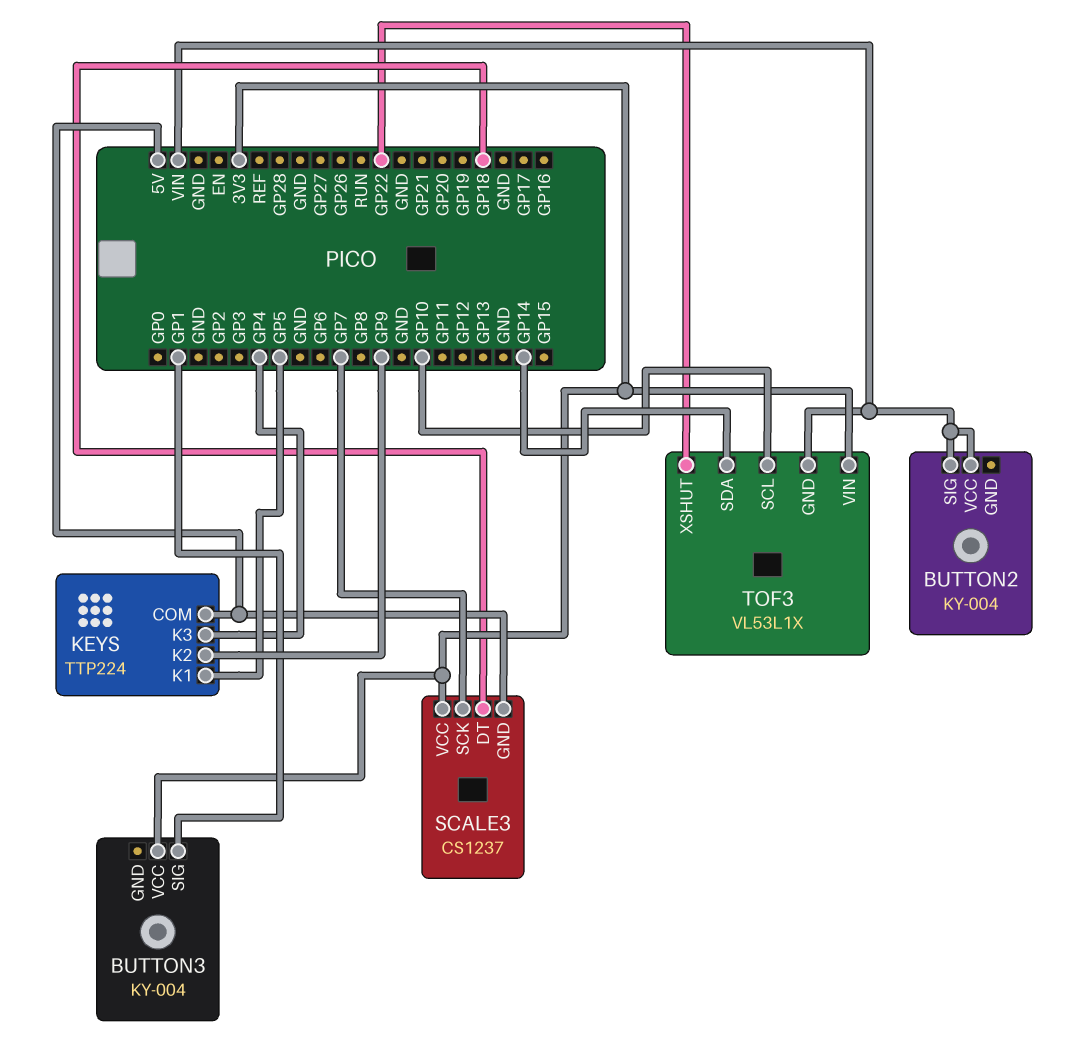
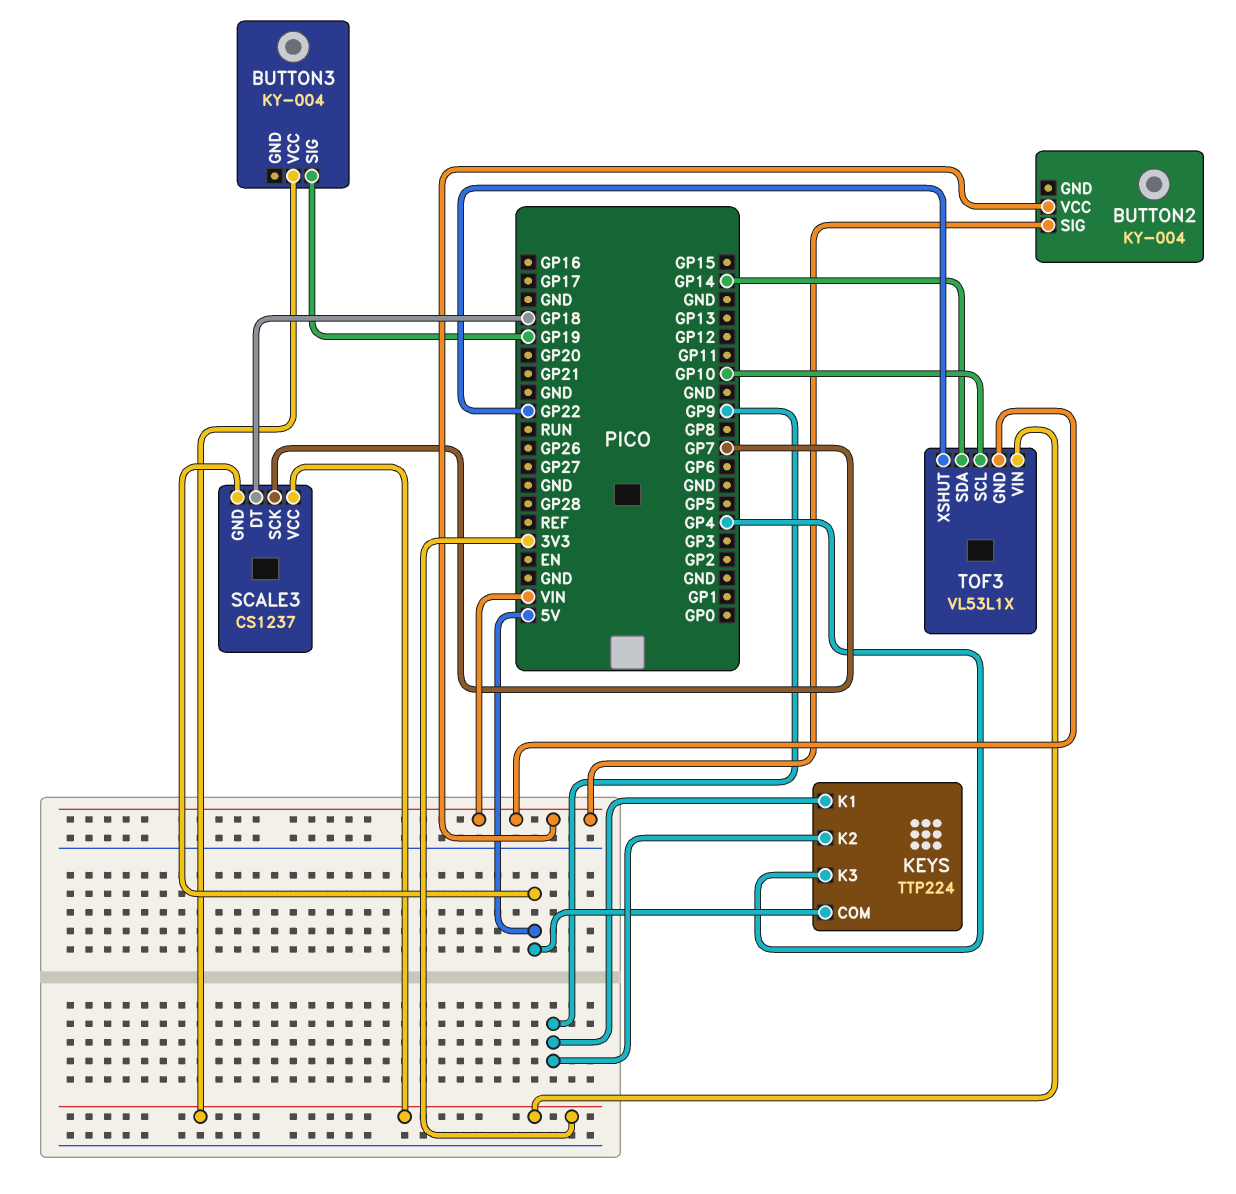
BUTTON3 pin SIG: GP1 -> GP19
KEYS pin K1: GP5 -> GP9

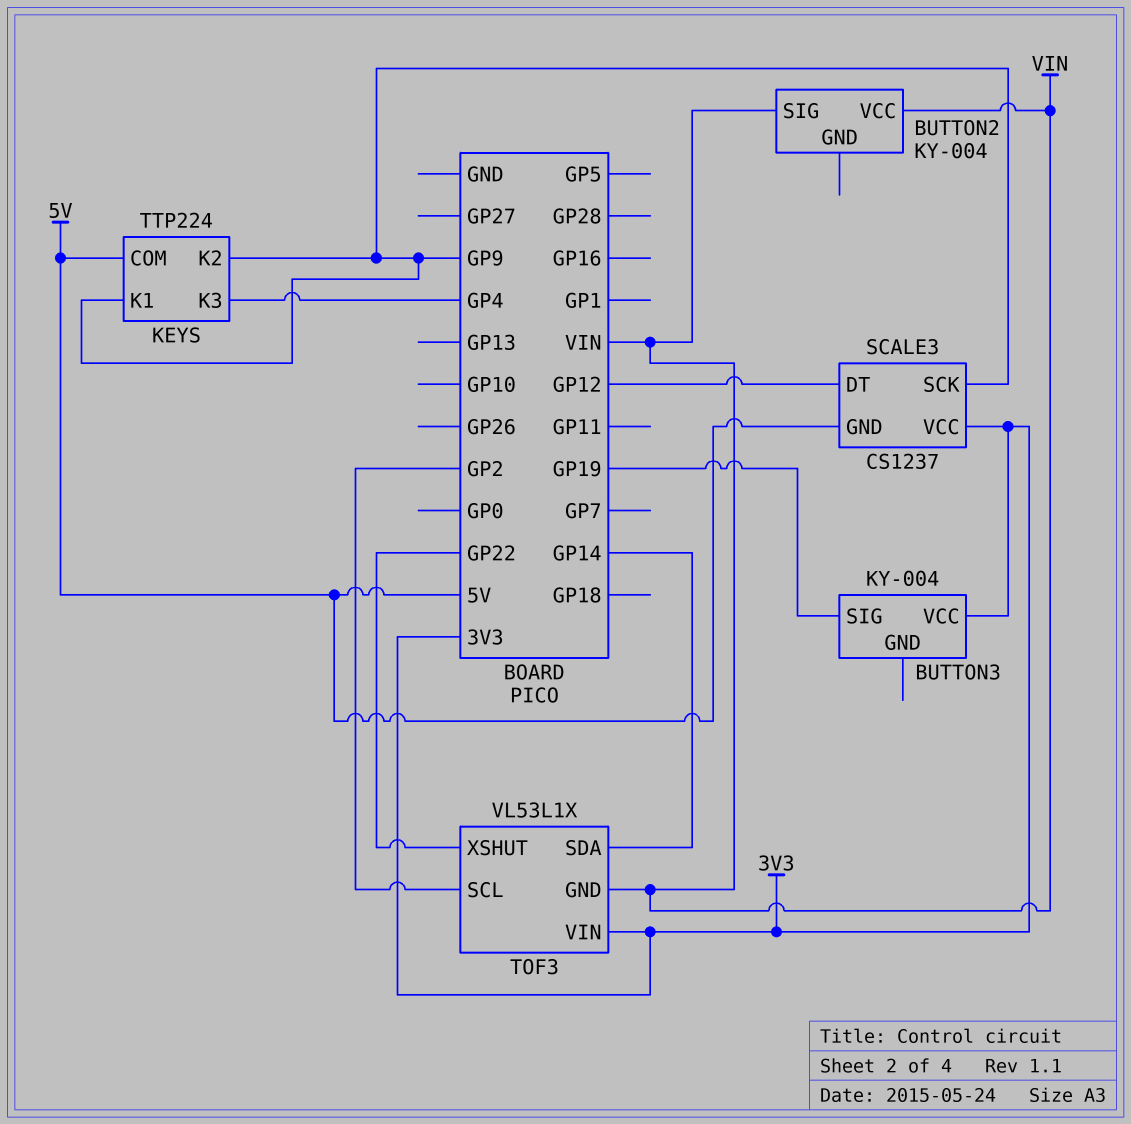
SCALE3 pin DT: GP18 -> GP12
SCALE3 pin SCK: GP7 -> GP9
TOF3 pin SCL: GP10 -> GP2

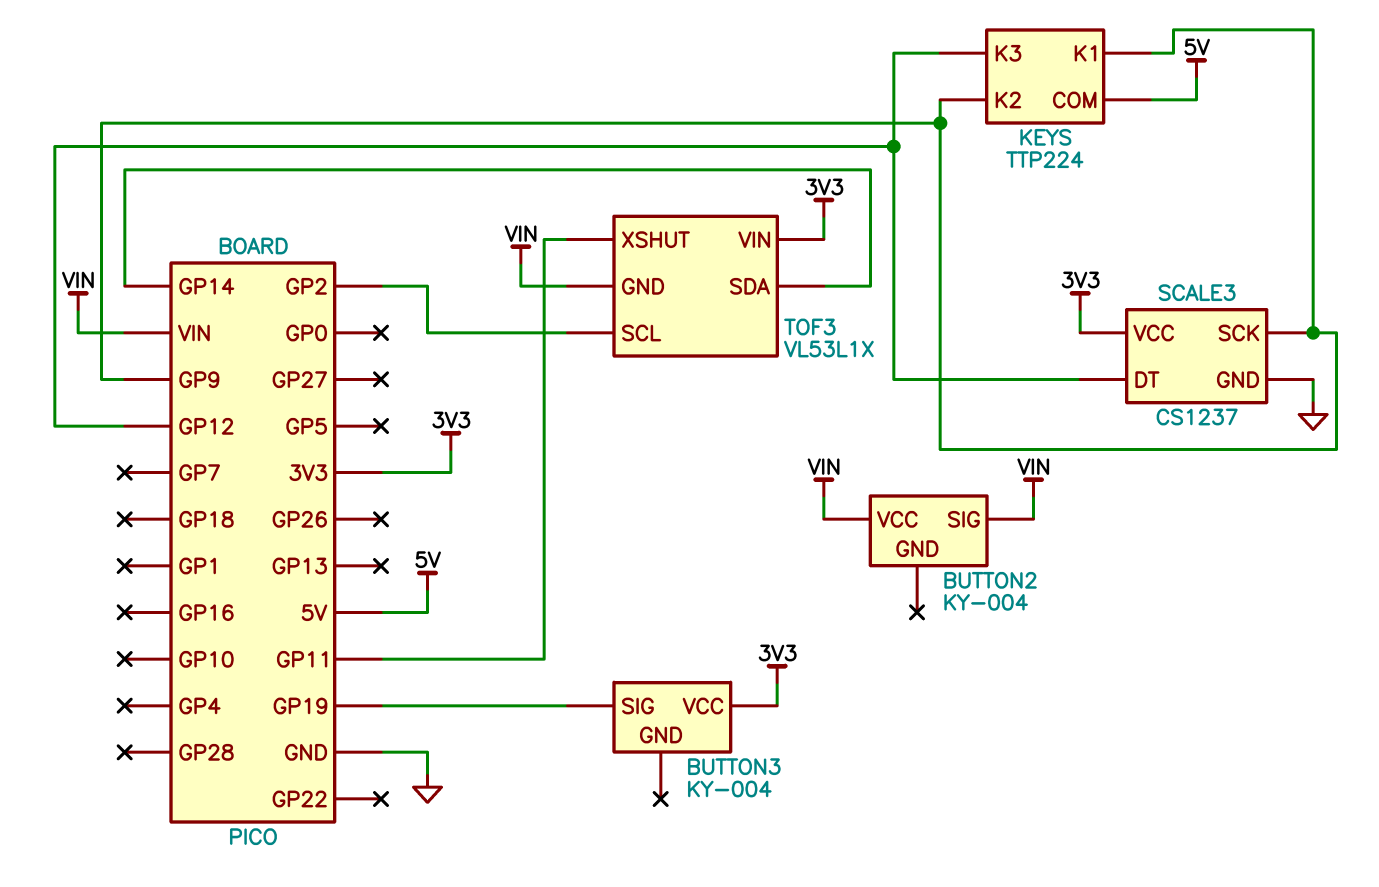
KEYS pin K3: GP4 -> GP12
SCALE3 pin GND: 5V -> GND
TOF3 pin XSHUT: GP22 -> GP11

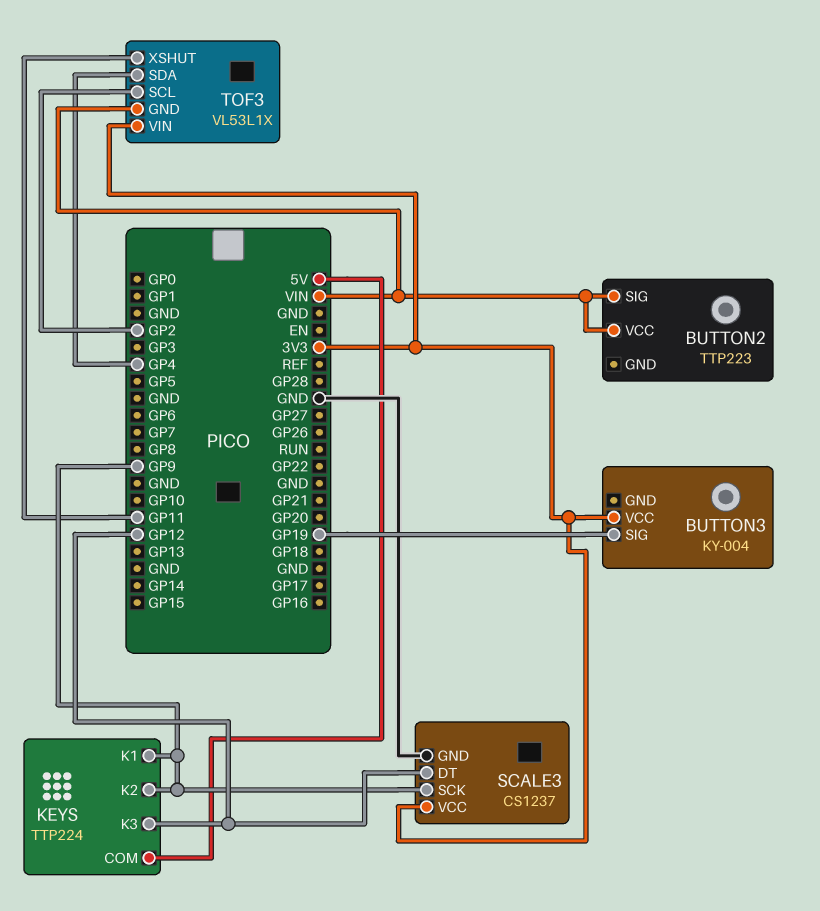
BUTTON2: KY-004 -> TTP223
TOF3 pin SDA: GP14 -> GP4

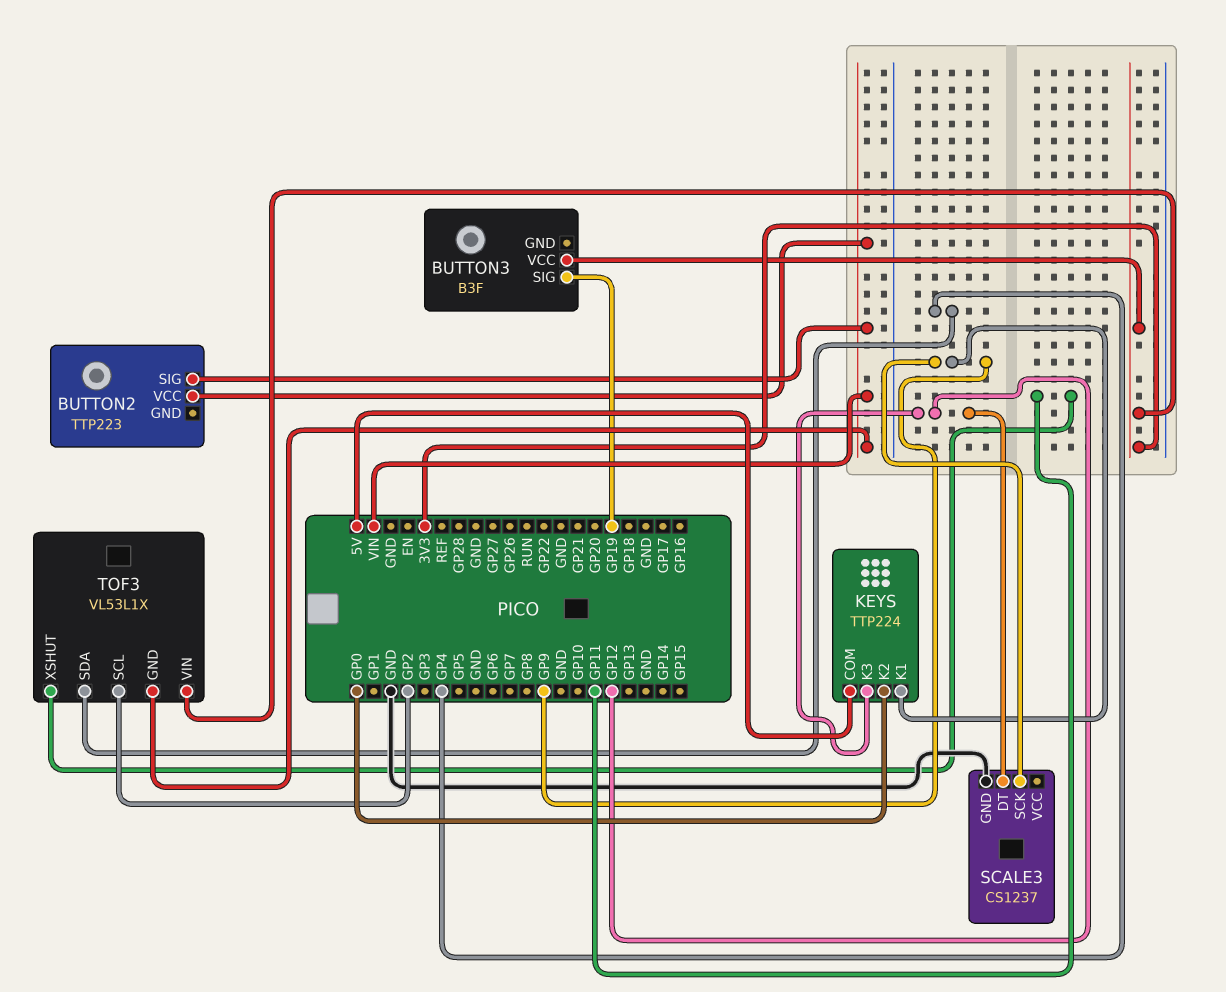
BUTTON3: KY-004 -> B3F
KEYS pin K2: GP9 -> GP0
SCALE3 pin VCC: 3V3 -> none

